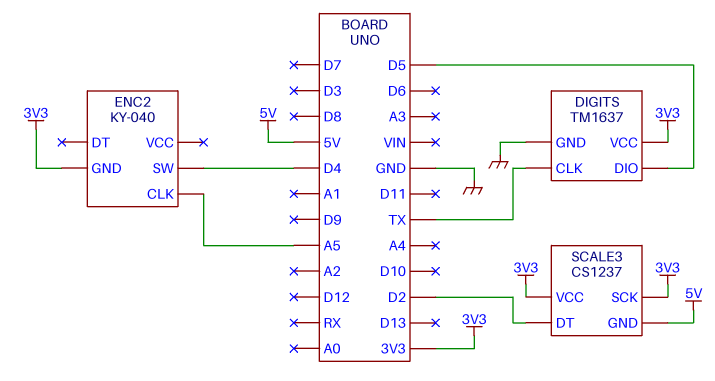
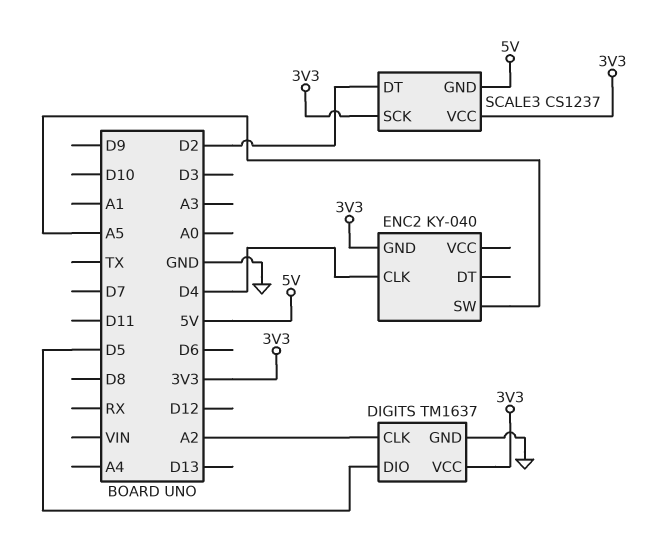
DIGITS pin CLK: TX -> A2
ENC2 pin CLK: A5 -> D4
ENC2 pin SW: D4 -> A5

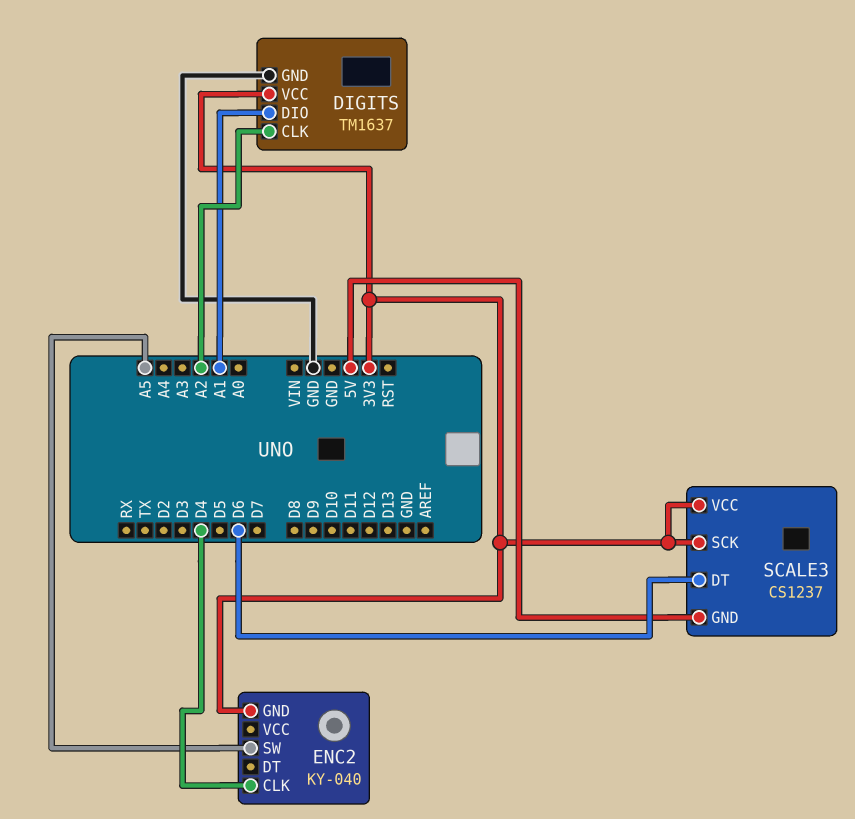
DIGITS pin DIO: D5 -> A1
SCALE3 pin DT: D2 -> D6

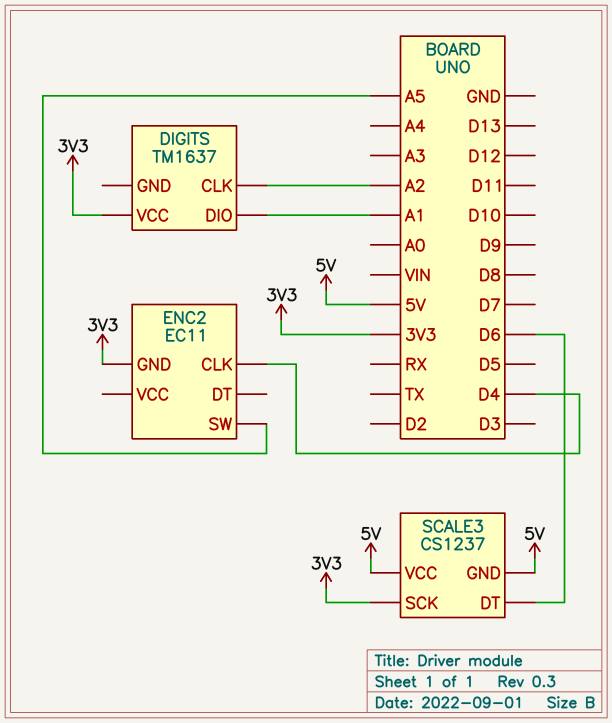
DIGITS pin GND: GND -> none
ENC2: KY-040 -> EC11
SCALE3 pin VCC: 3V3 -> 5V

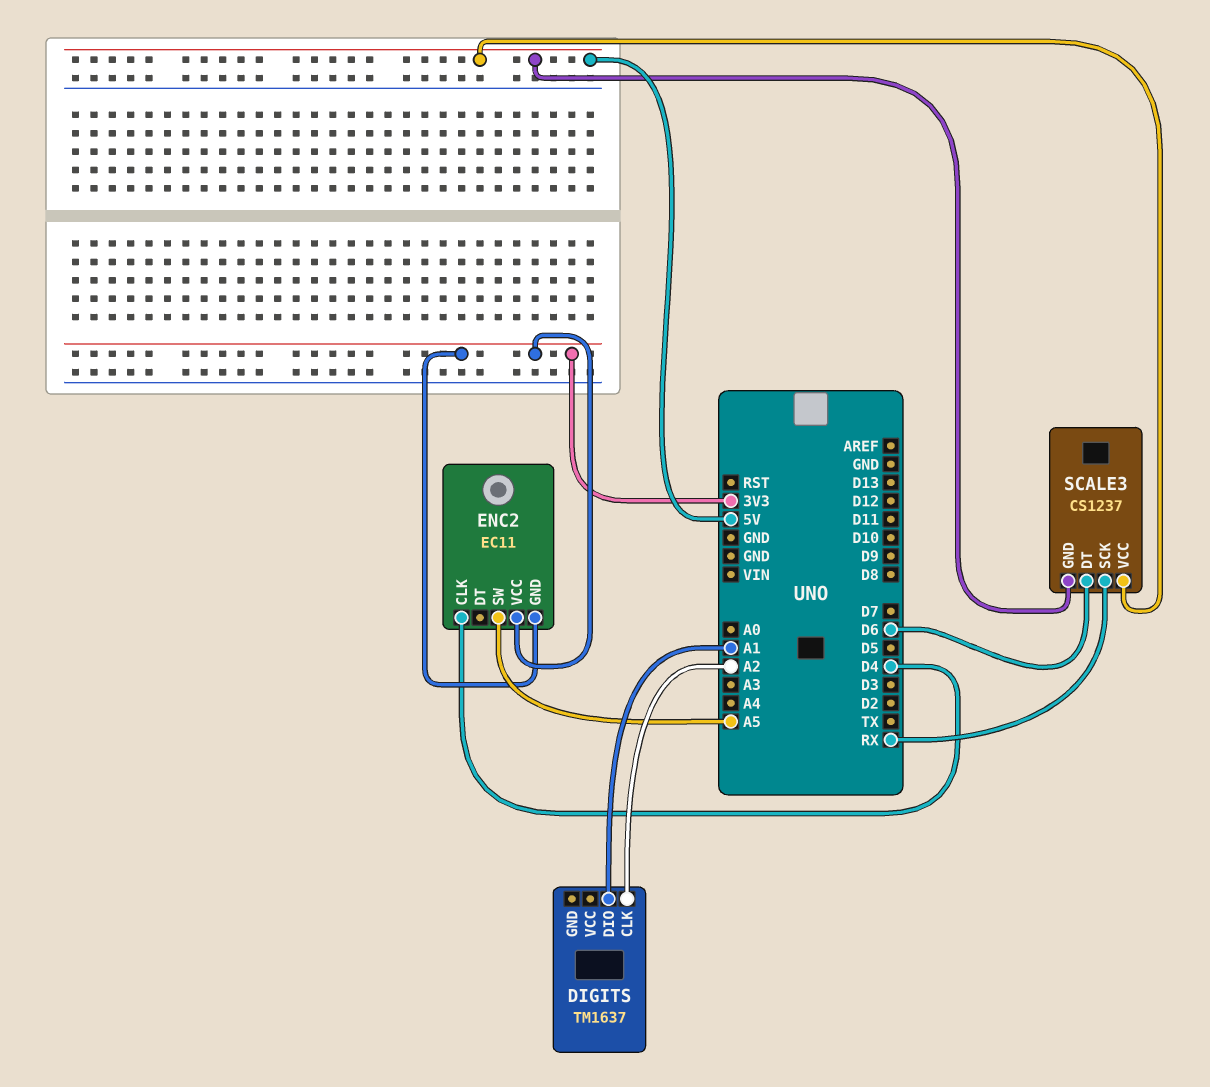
DIGITS pin VCC: 3V3 -> none
ENC2 pin VCC: none -> 3V3
SCALE3 pin SCK: 3V3 -> RX

